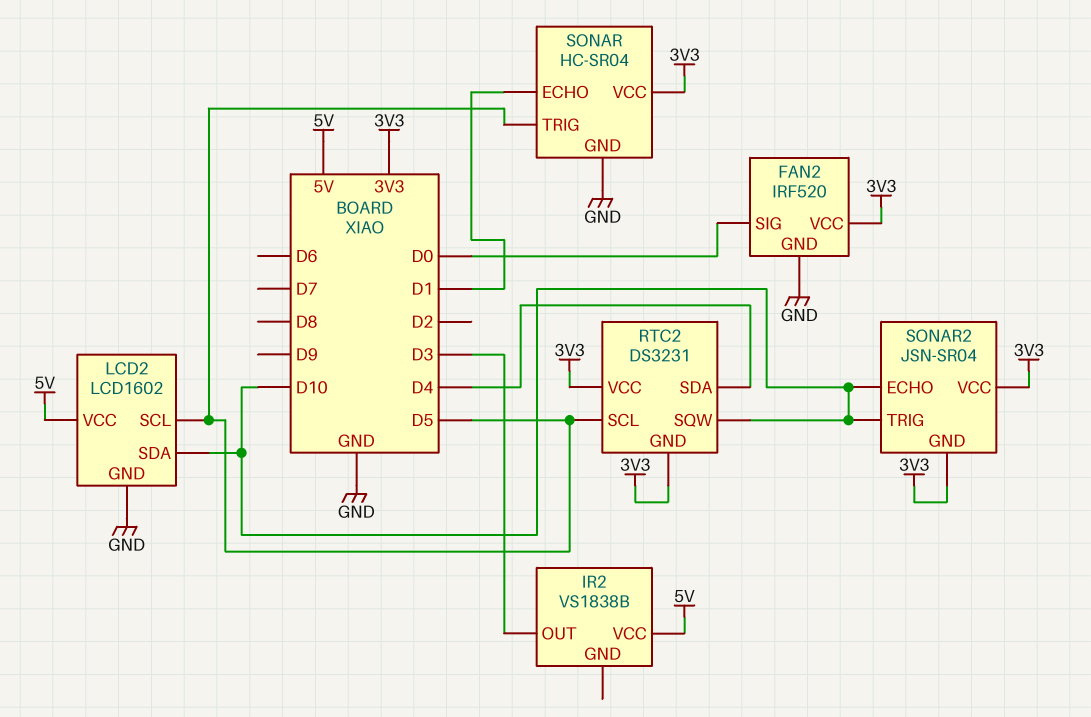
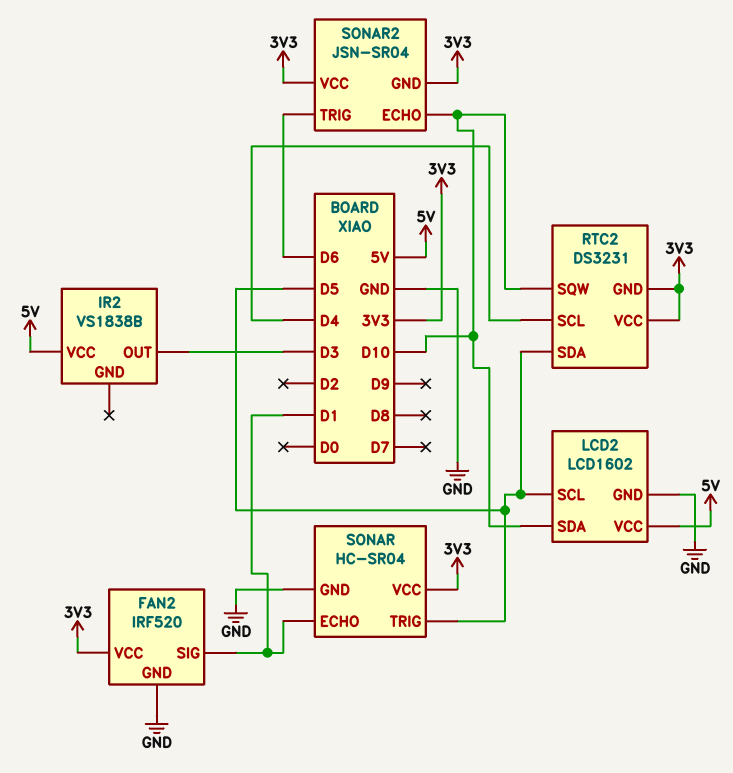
FAN2 pin SIG: D0 -> D1
RTC2 pin SCL: D5 -> D4
RTC2 pin SDA: D4 -> D5
SONAR2 pin TRIG: D10 -> D6

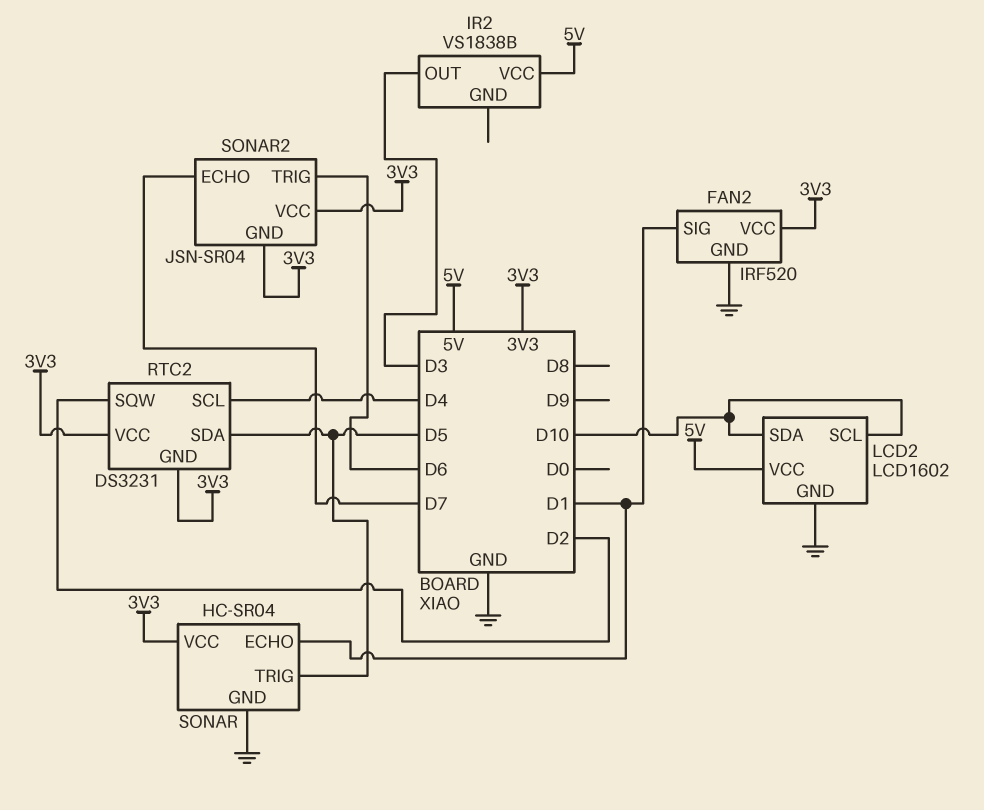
LCD2 pin SCL: D5 -> D10
RTC2 pin SQW: D10 -> D2
SONAR2 pin ECHO: D10 -> D7

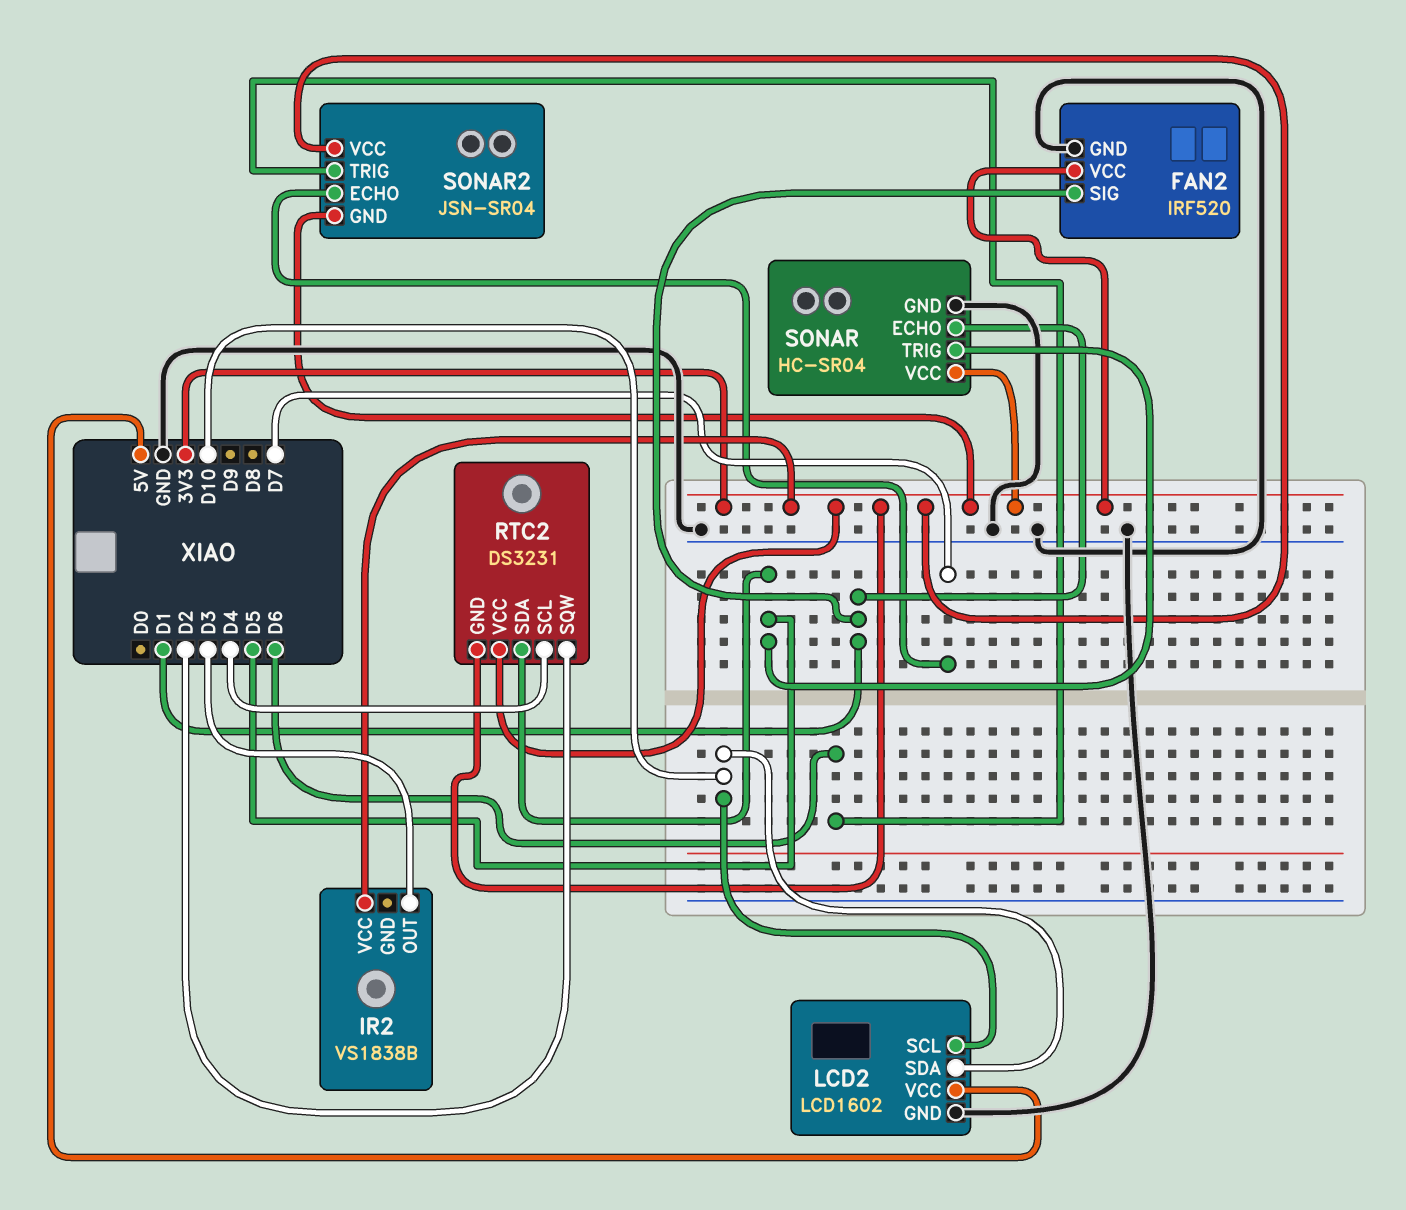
IR2 pin VCC: 5V -> 3V3

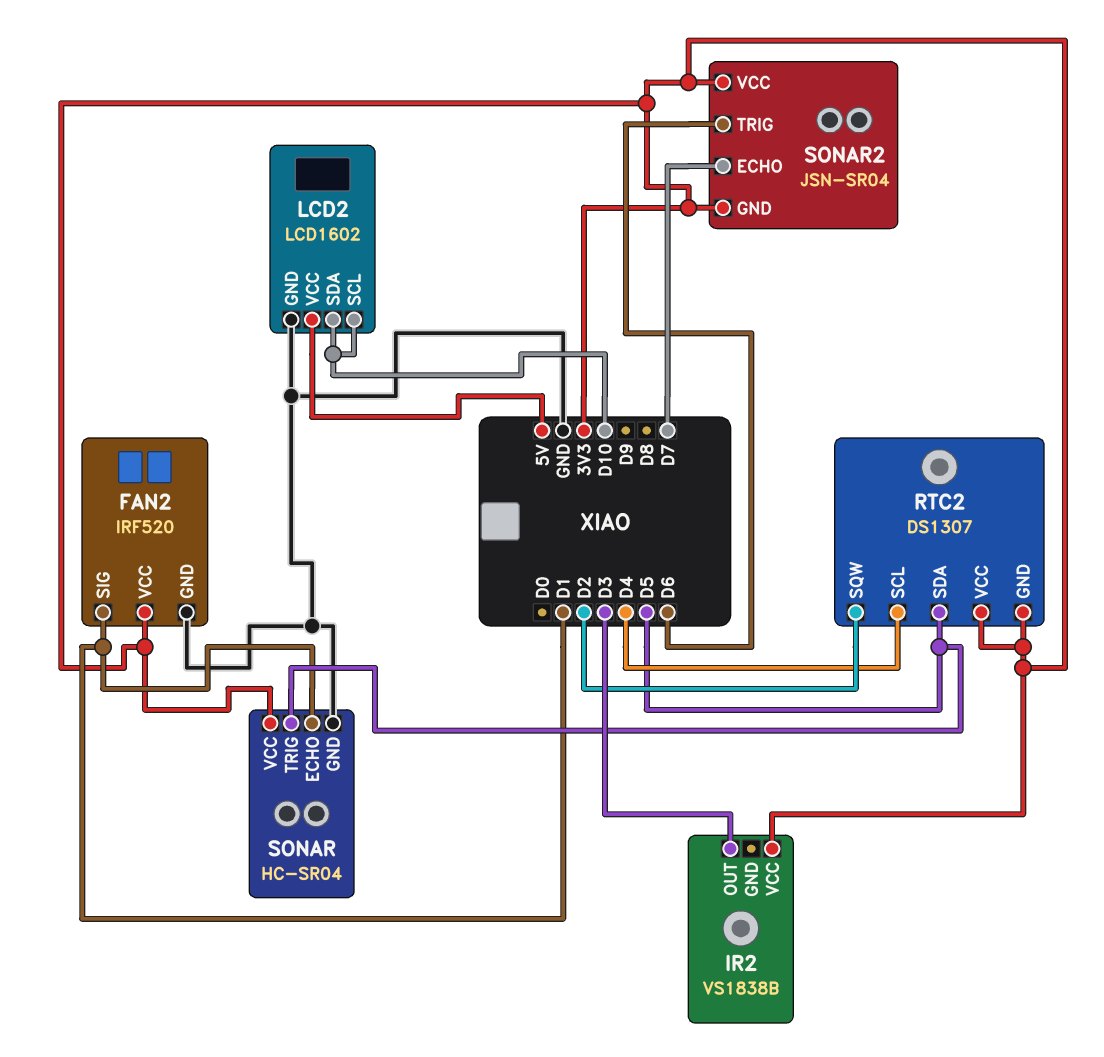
RTC2: DS3231 -> DS1307

